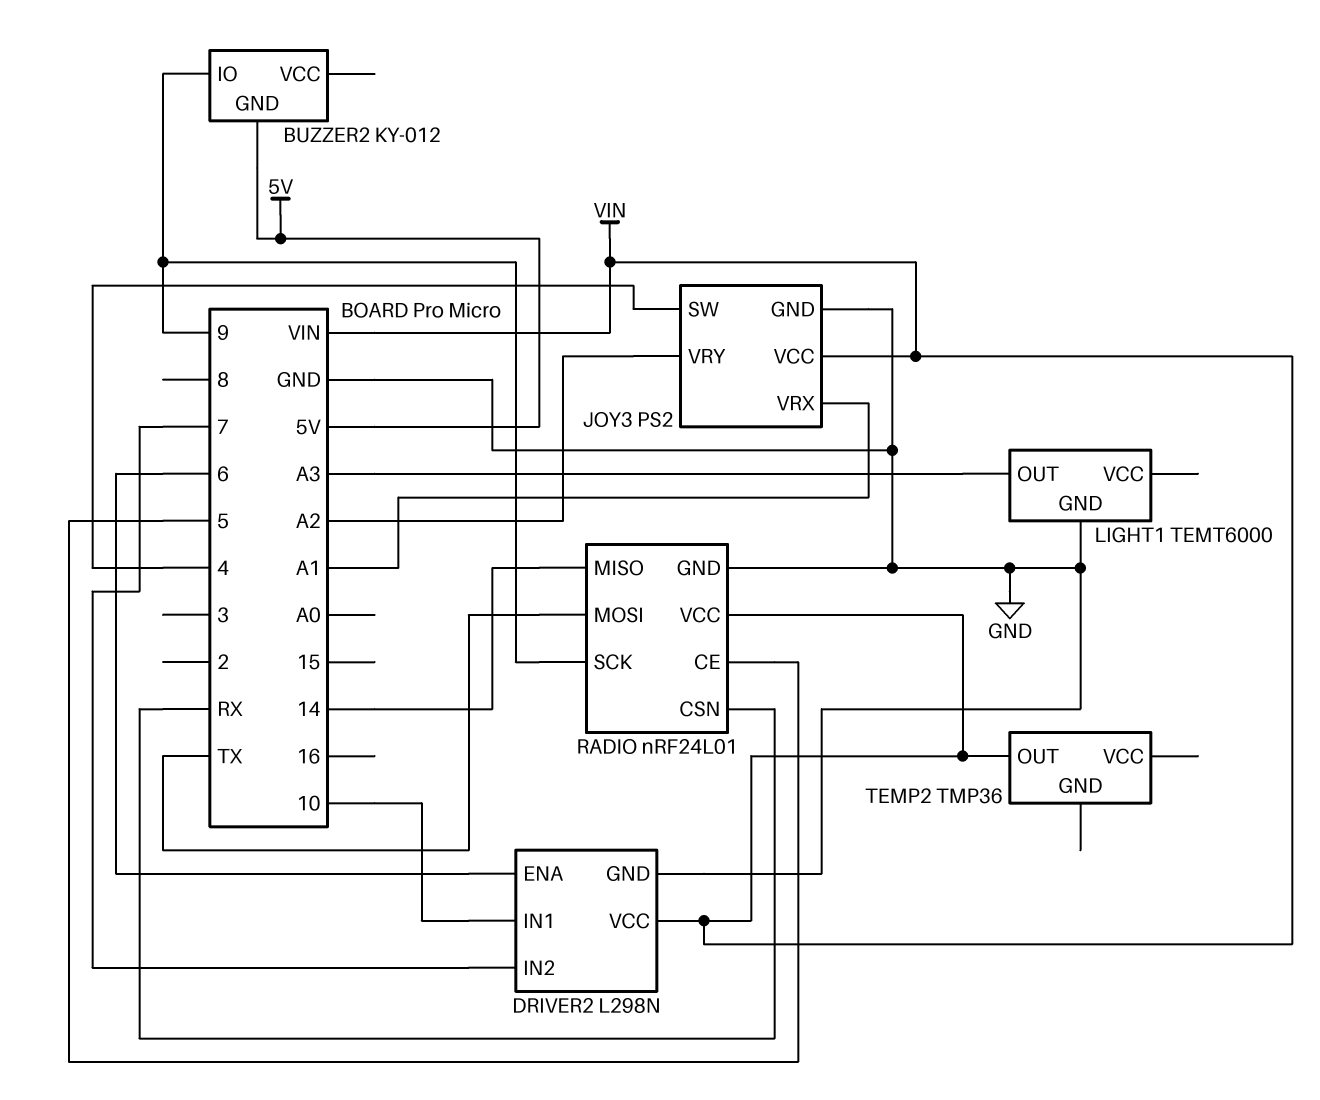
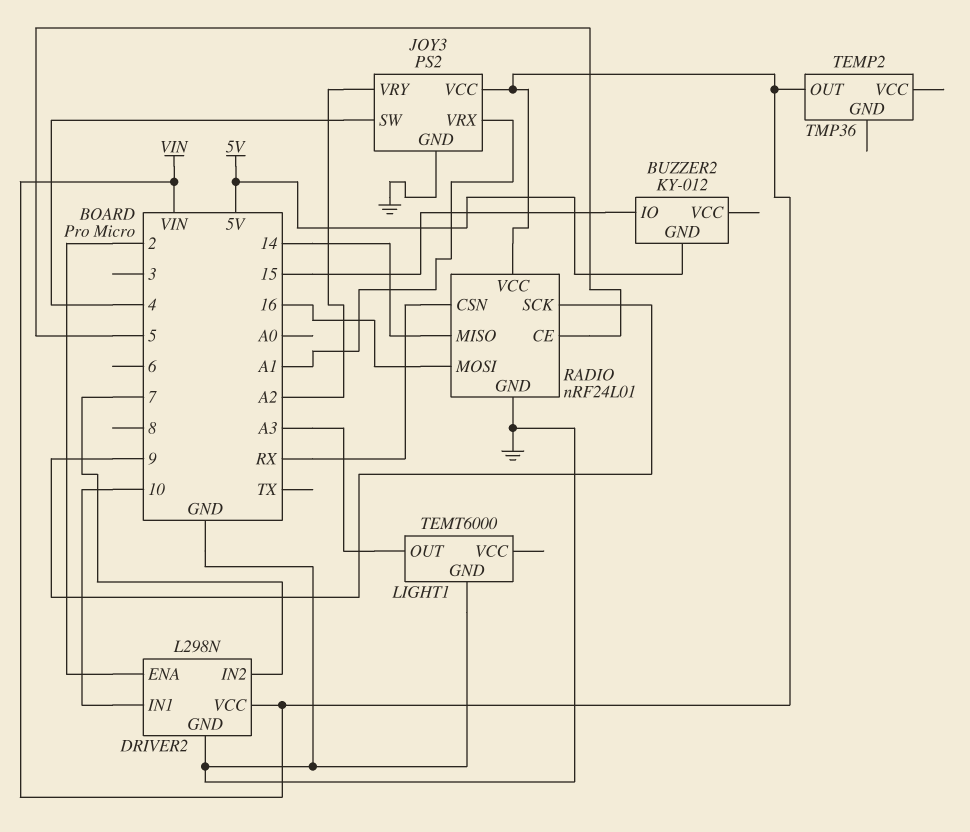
BUZZER2 pin IO: 9 -> 15
DRIVER2 pin ENA: 6 -> 2
RADIO pin MOSI: TX -> 16

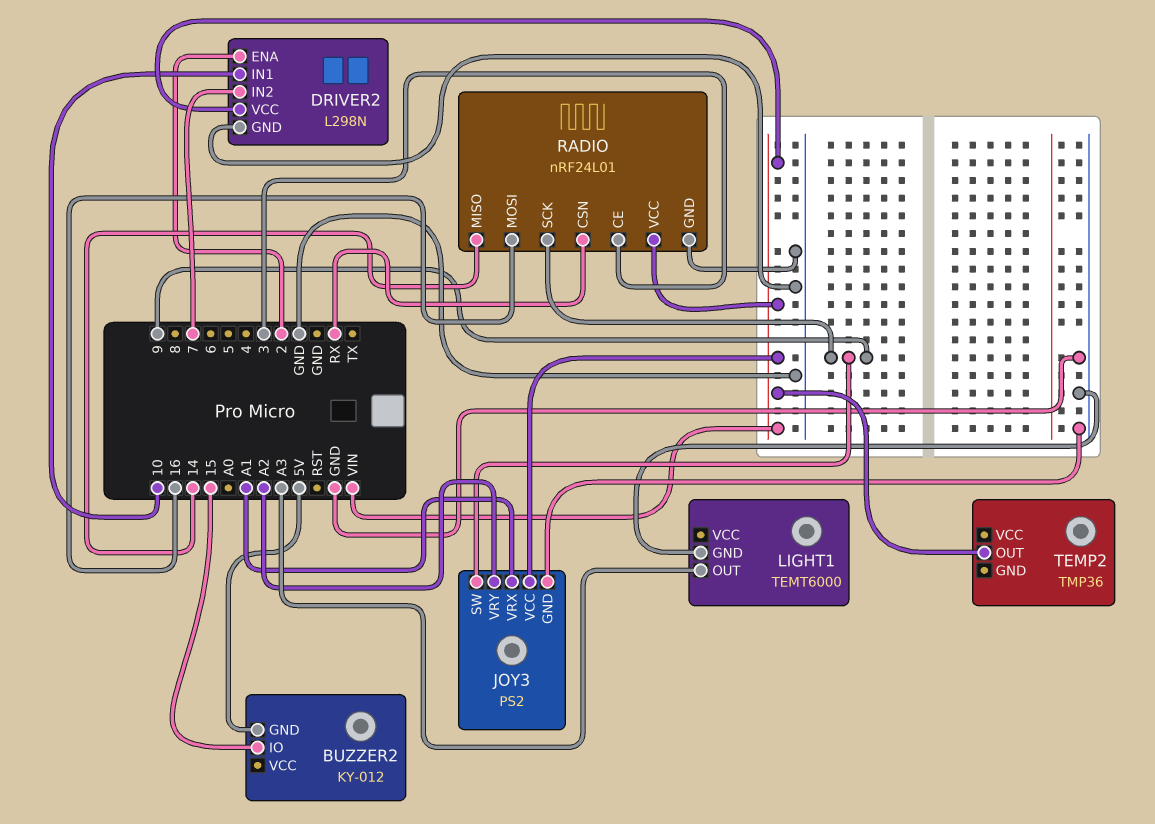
JOY3 pin SW: 4 -> 9
RADIO pin CE: 5 -> 3

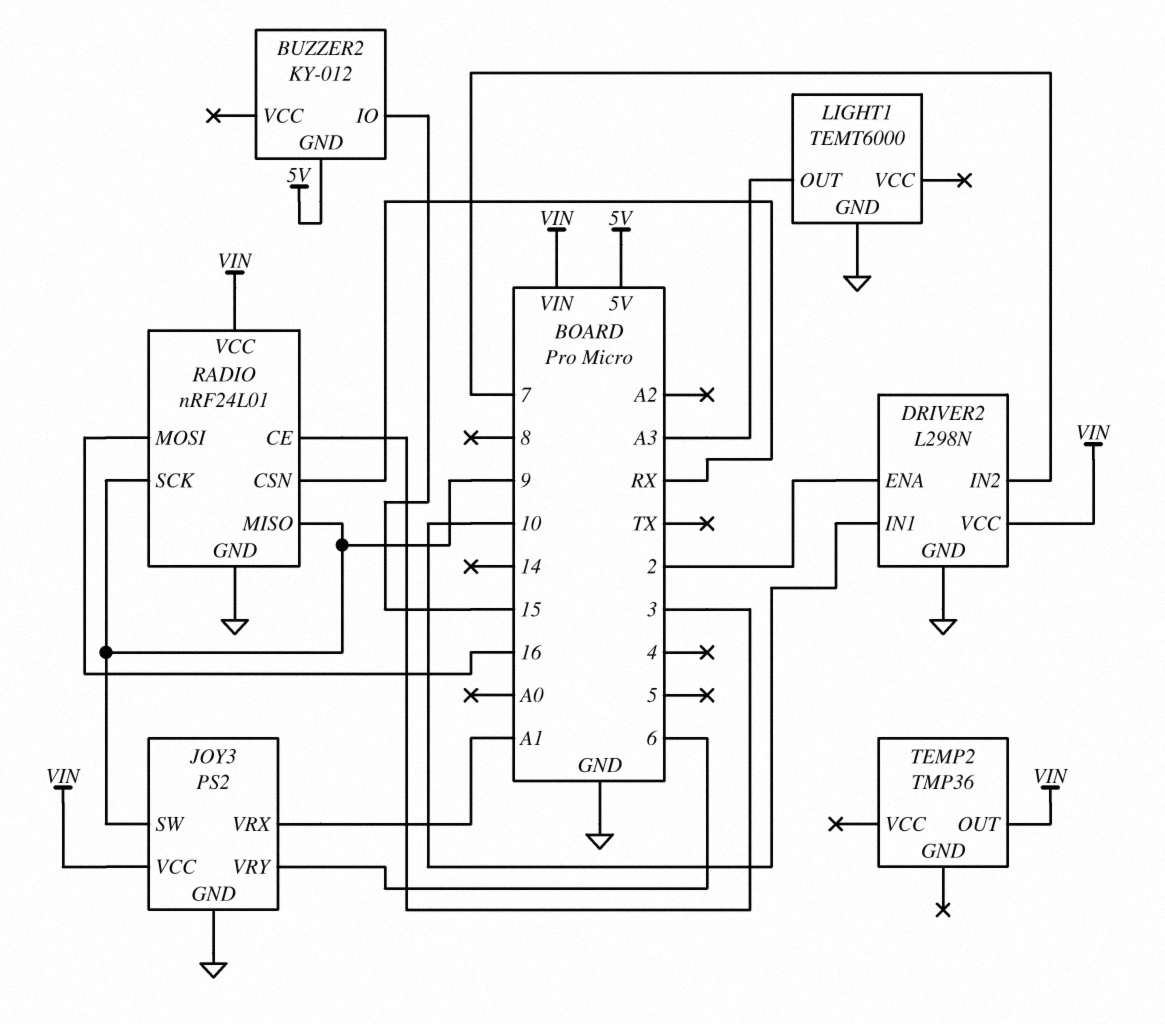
JOY3 pin VRY: A2 -> 6
RADIO pin MISO: 14 -> 9

